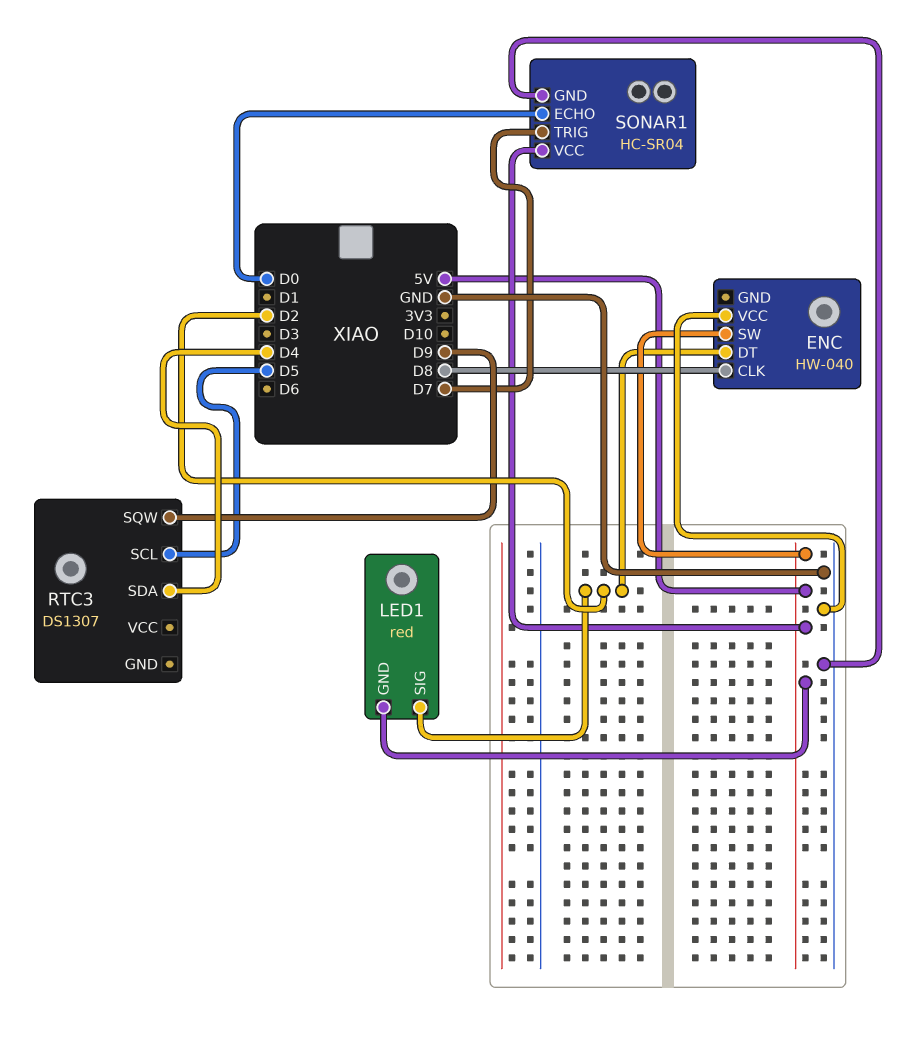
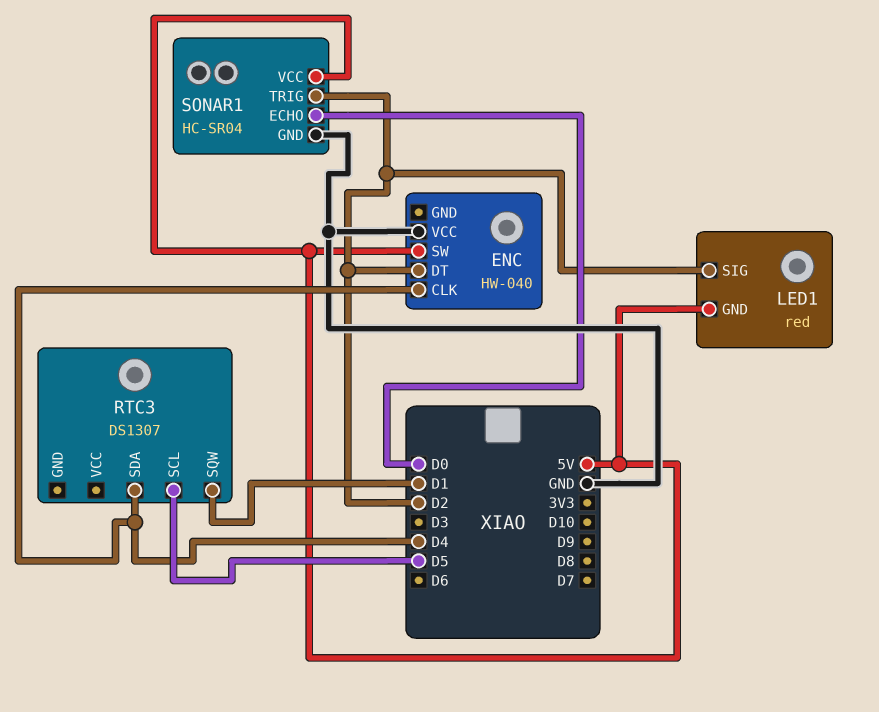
ENC pin CLK: D8 -> D4
RTC3 pin SQW: D9 -> D1
SONAR1 pin TRIG: D7 -> D2

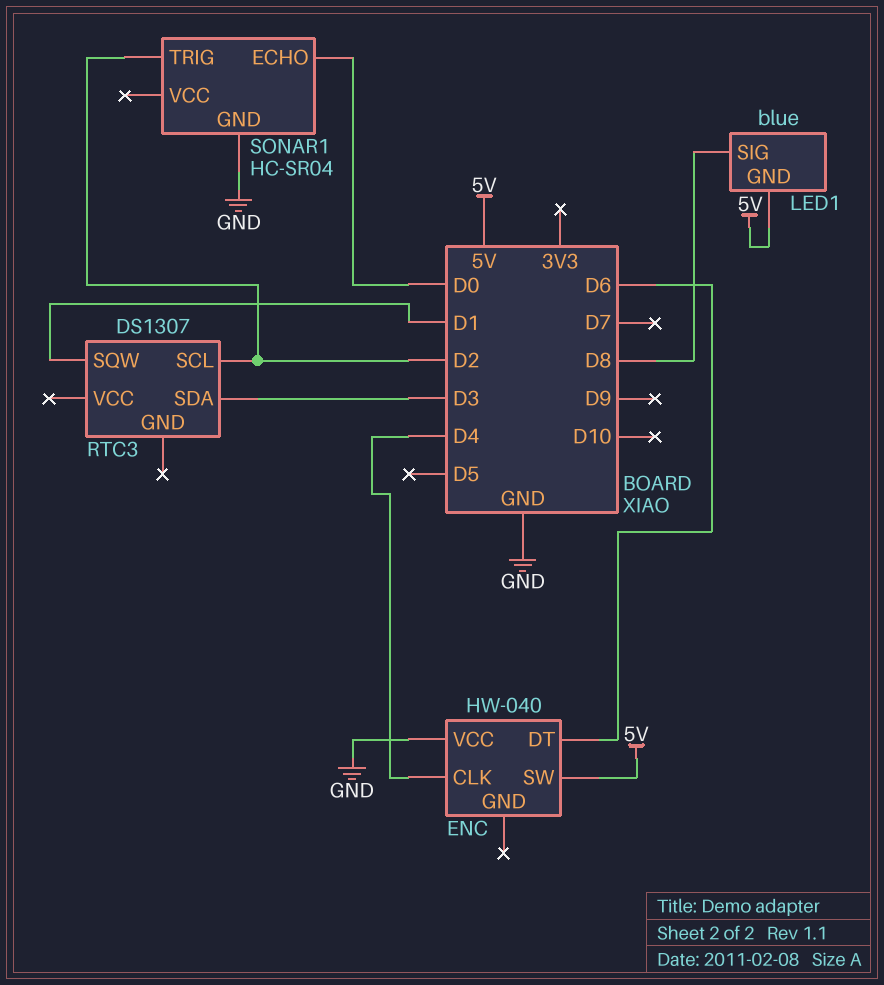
ENC pin DT: D2 -> D6
LED1: red -> blue
LED1 pin SIG: D2 -> D8
RTC3 pin SCL: D5 -> D2
RTC3 pin SDA: D4 -> D3
SONAR1 pin VCC: 5V -> none

